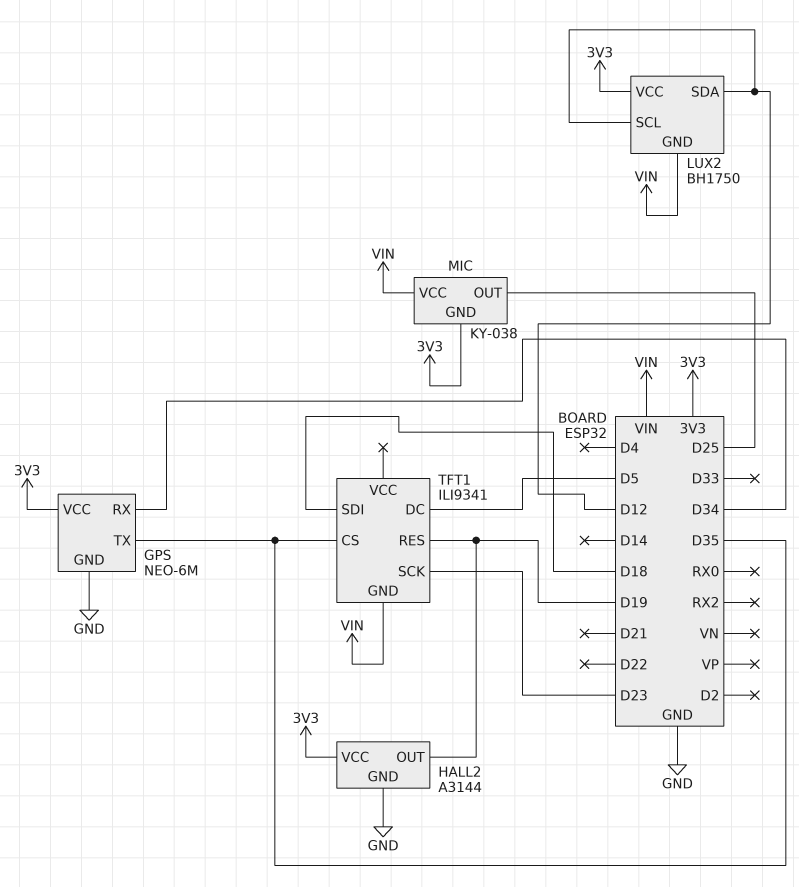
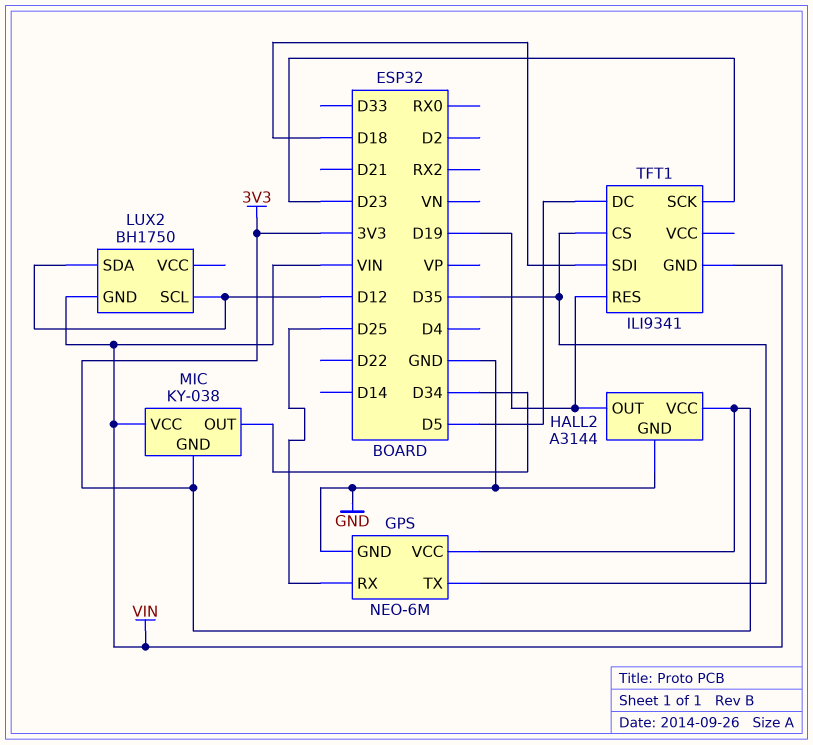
GPS pin RX: D34 -> D25
LUX2 pin VCC: 3V3 -> none
MIC pin OUT: D25 -> D34

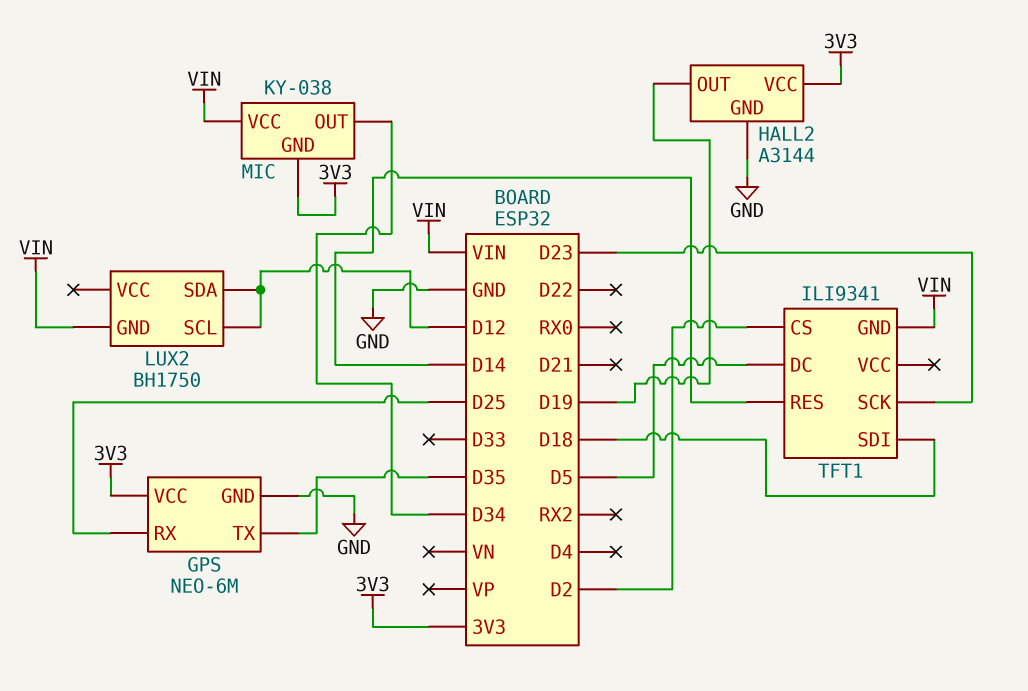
TFT1 pin CS: D35 -> D2
TFT1 pin RES: D19 -> D14

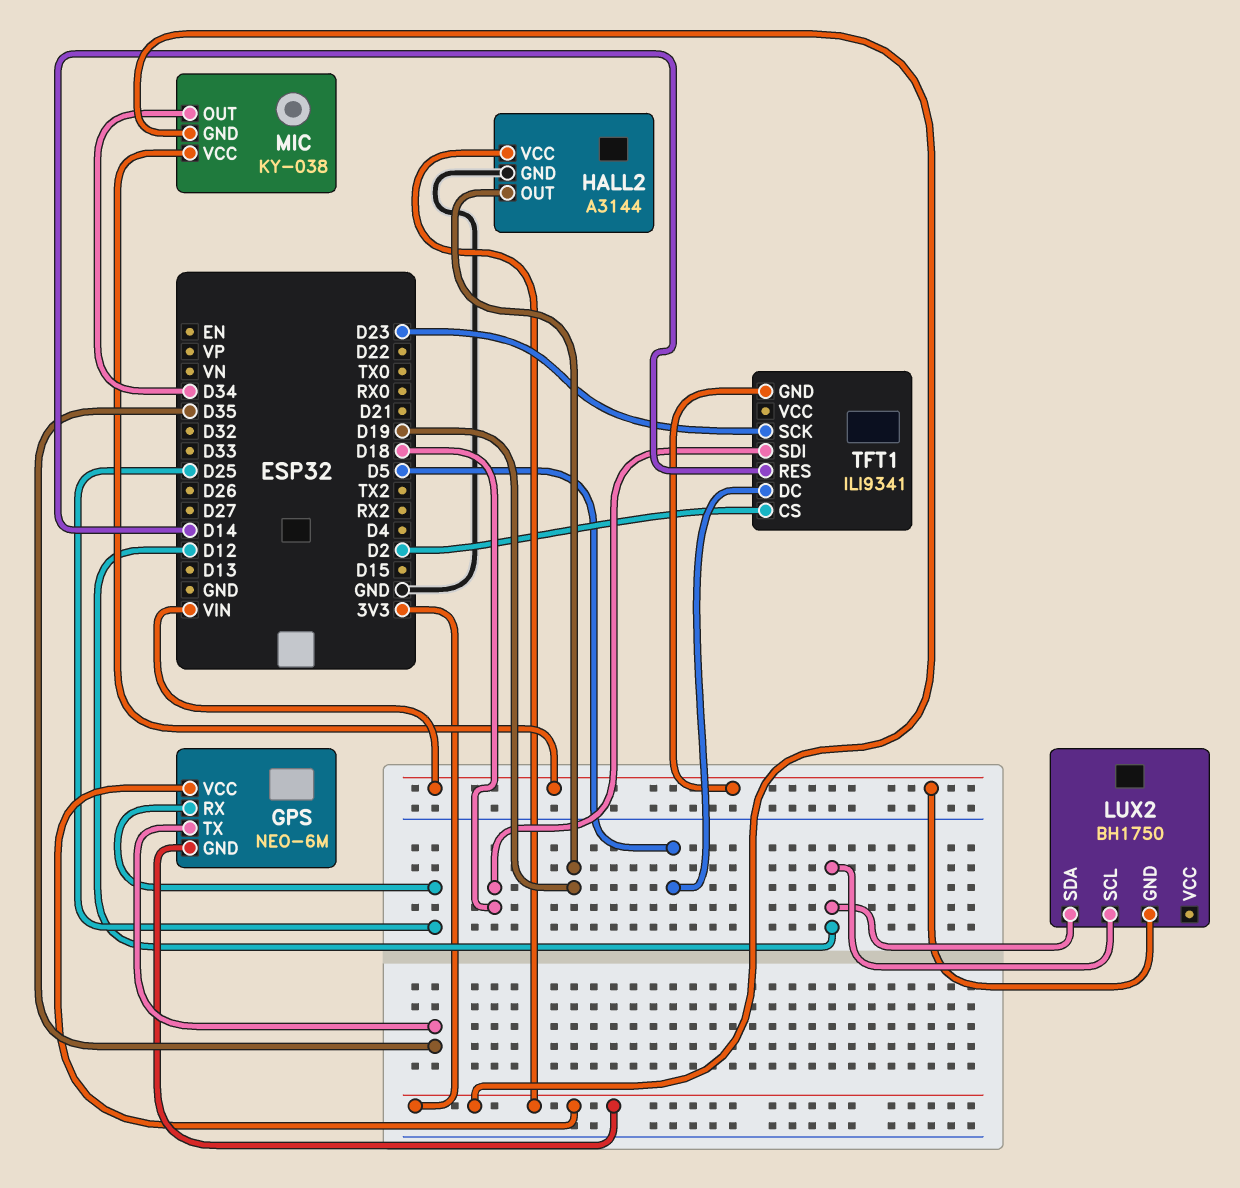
GPS pin GND: GND -> 3V3

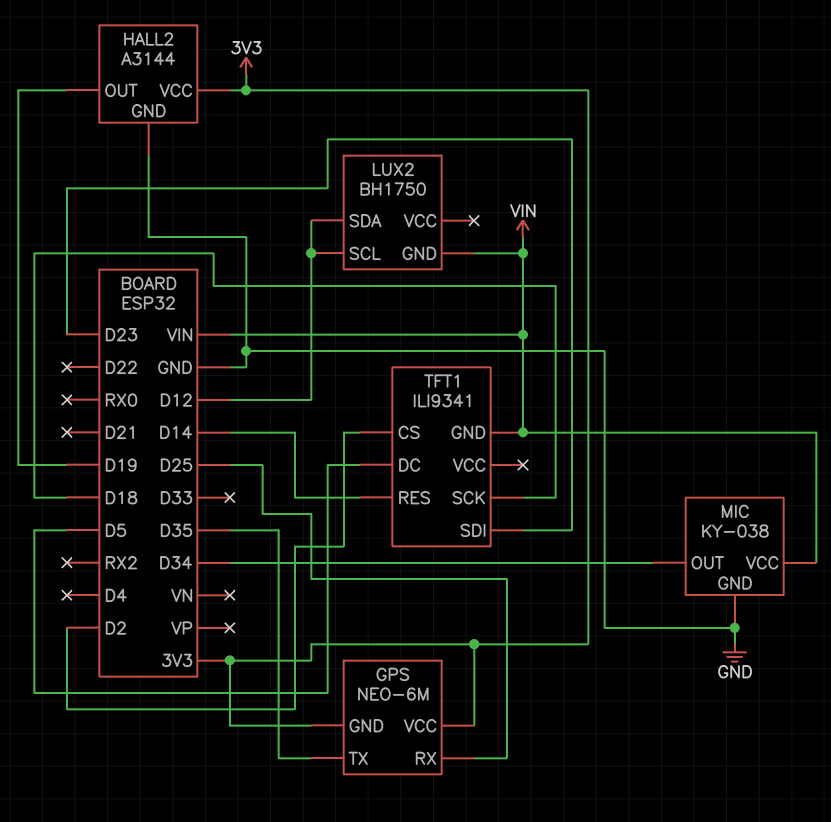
MIC pin GND: 3V3 -> GND
TFT1 pin SCK: D23 -> D18
TFT1 pin SDI: D18 -> D23

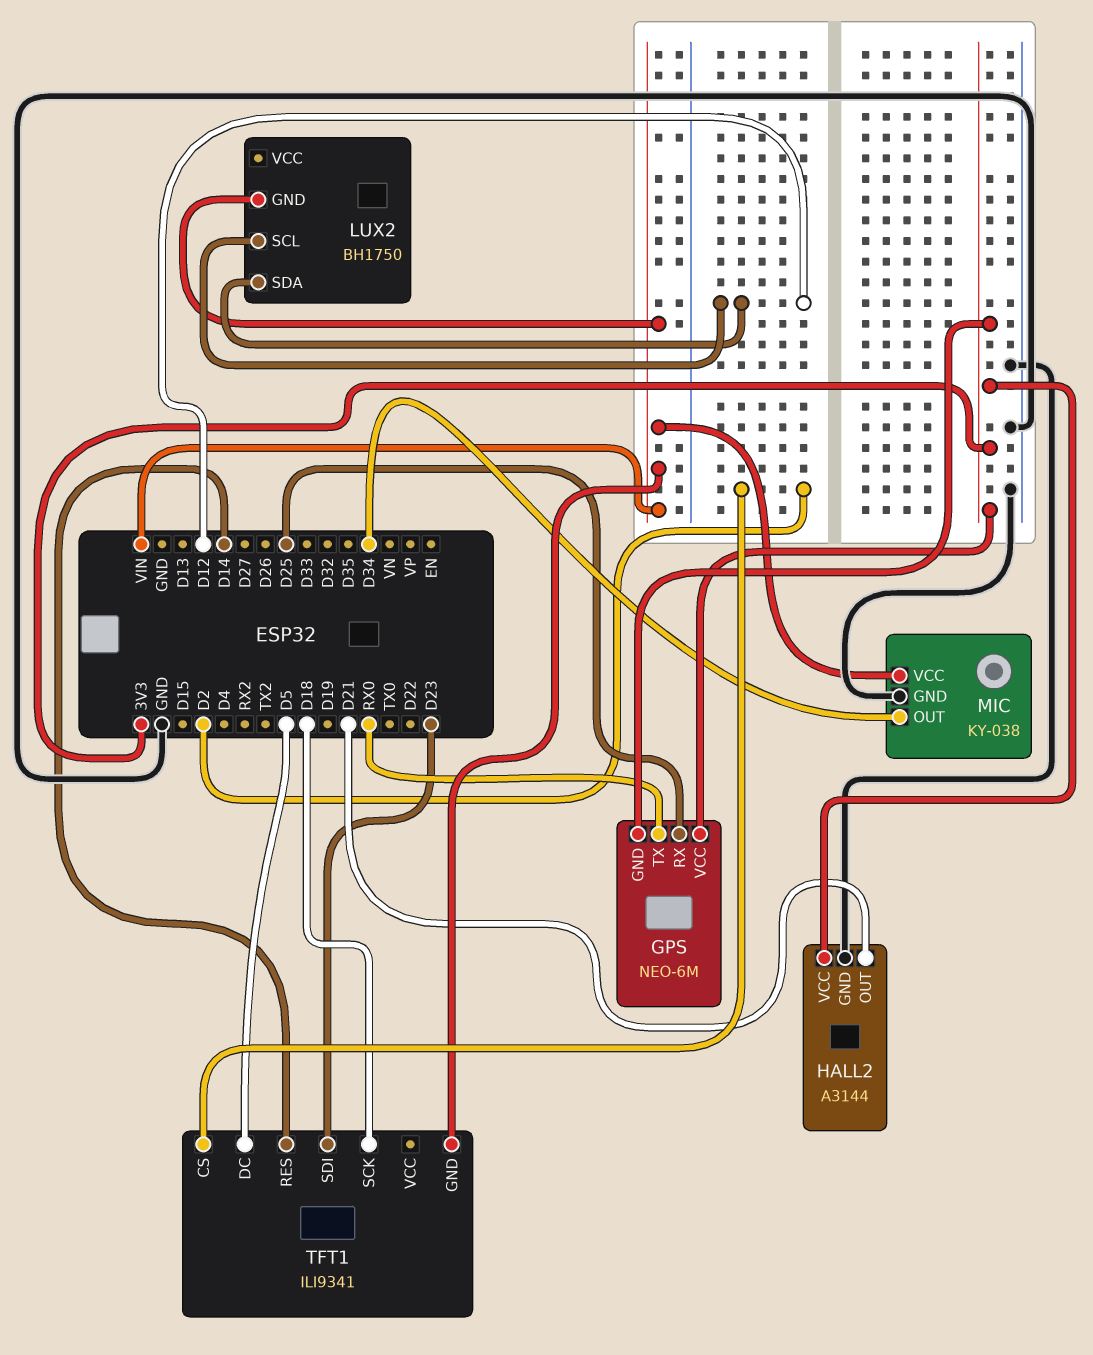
GPS pin TX: D35 -> RX0
HALL2 pin OUT: D19 -> D21

